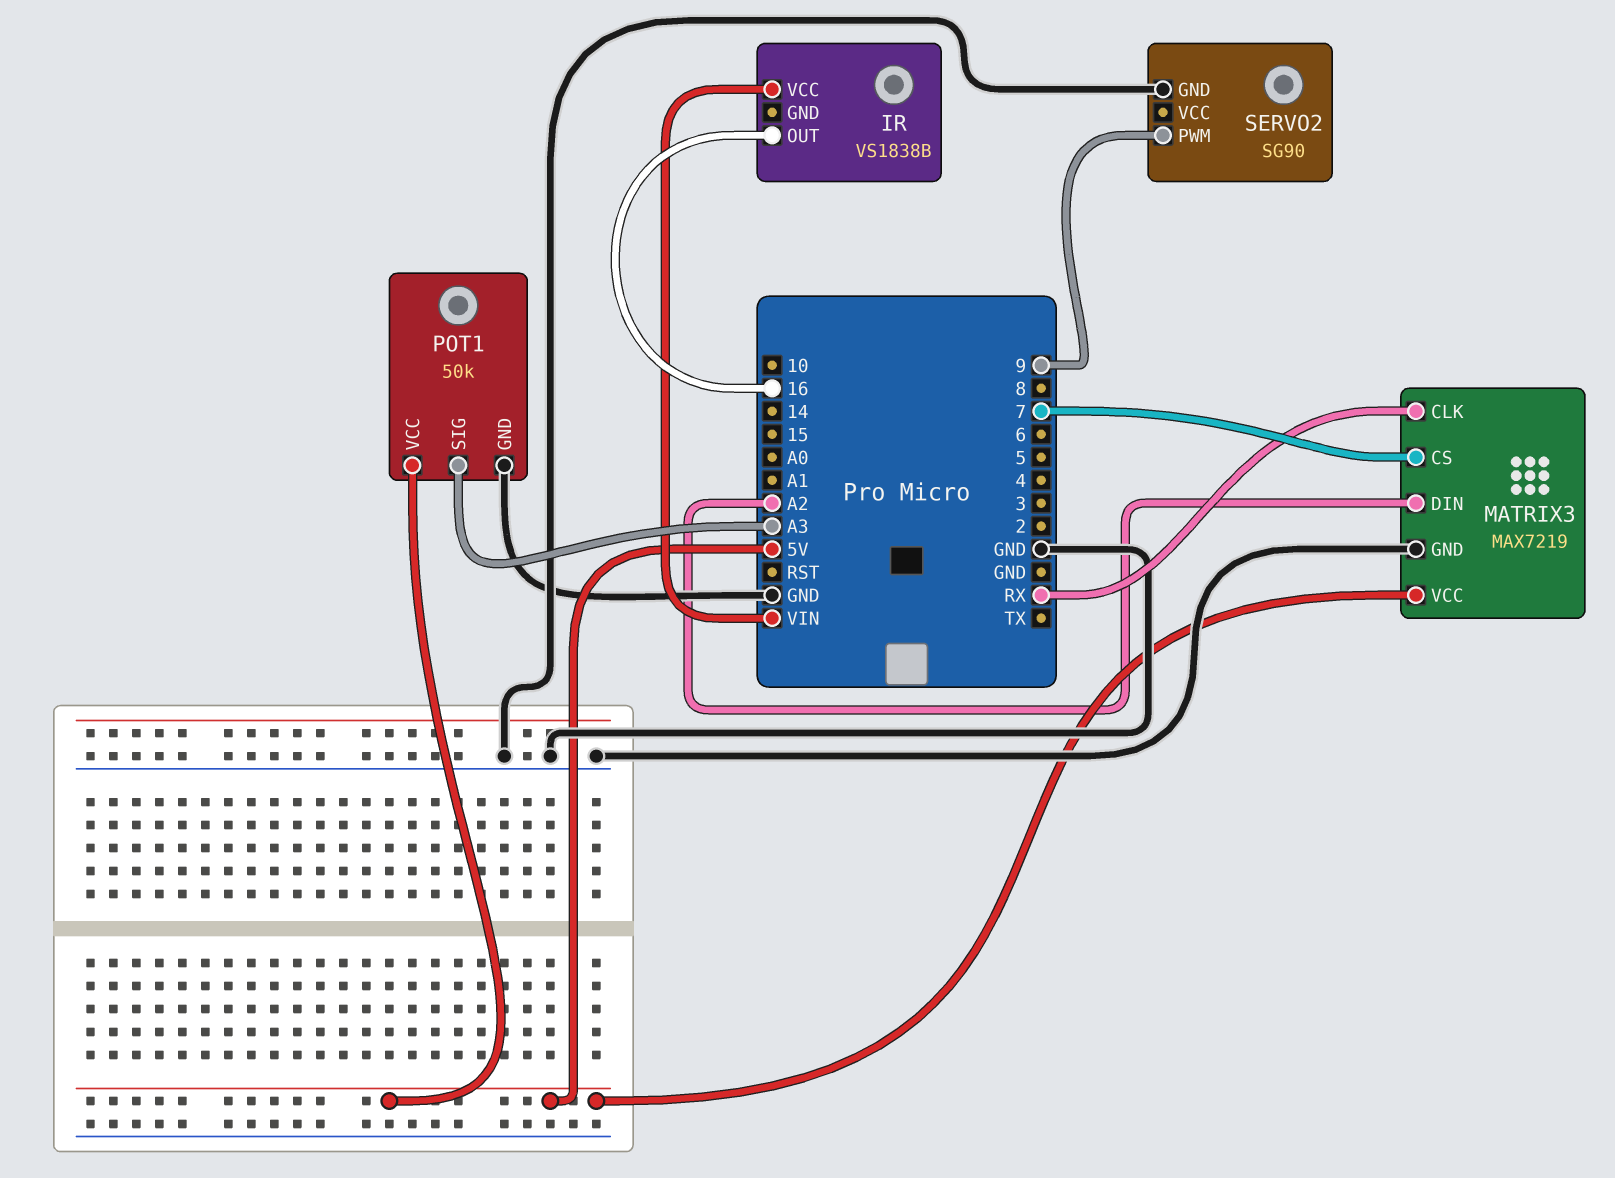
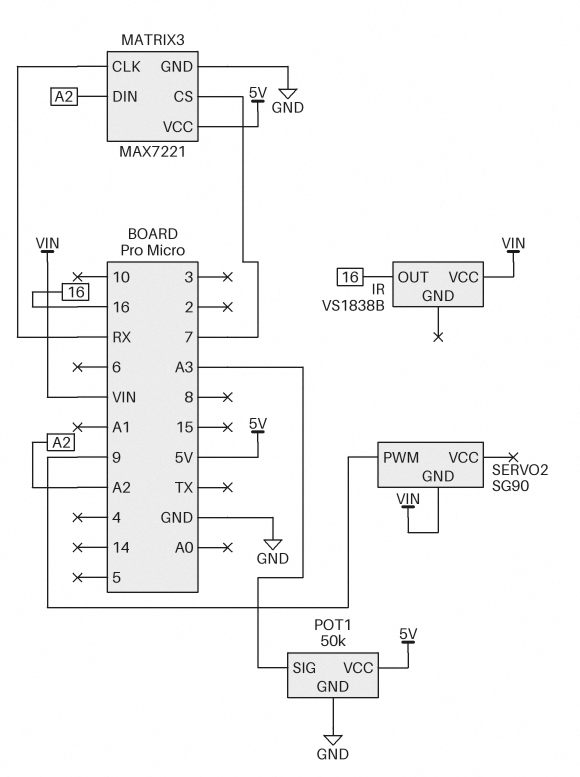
MATRIX3: MAX7219 -> MAX7221
SERVO2 pin GND: GND -> VIN

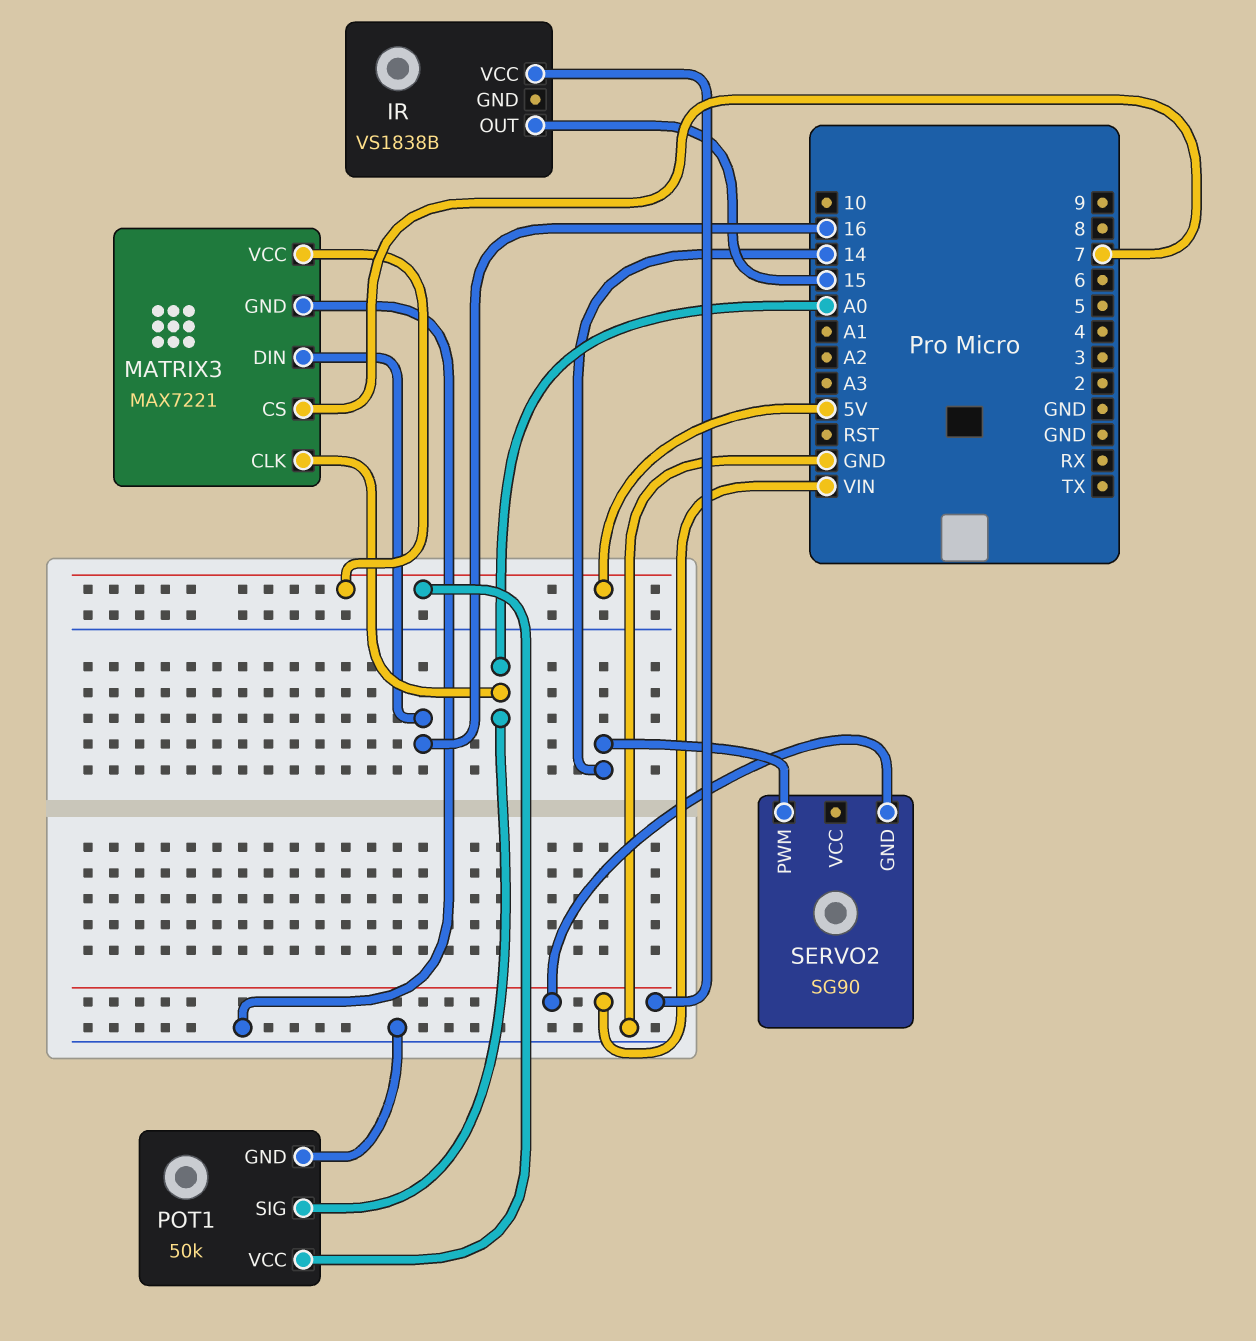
IR pin OUT: 16 -> 15
MATRIX3 pin CLK: RX -> A0
MATRIX3 pin DIN: A2 -> 16
POT1 pin SIG: A3 -> A0
SERVO2 pin PWM: 9 -> 14

